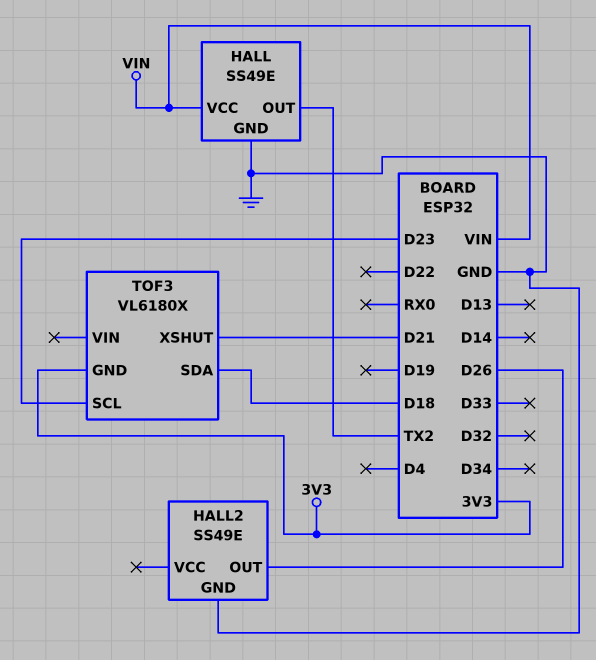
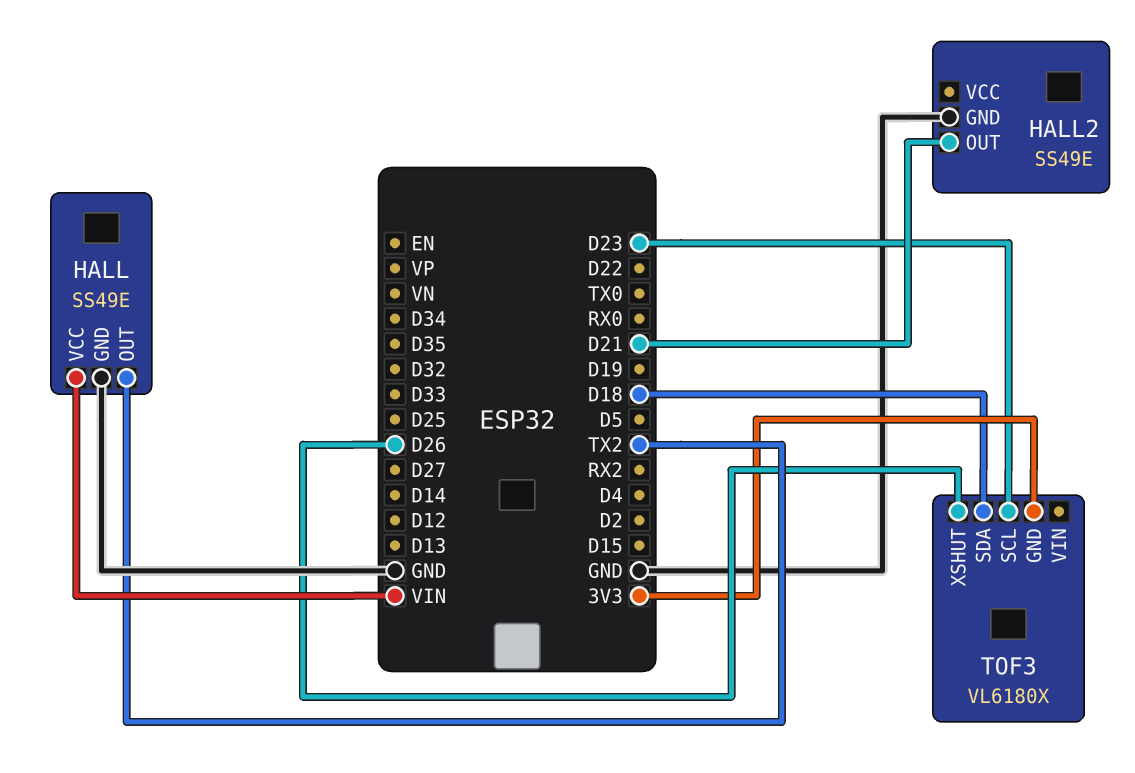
HALL2 pin OUT: D26 -> D21
TOF3 pin XSHUT: D21 -> D26

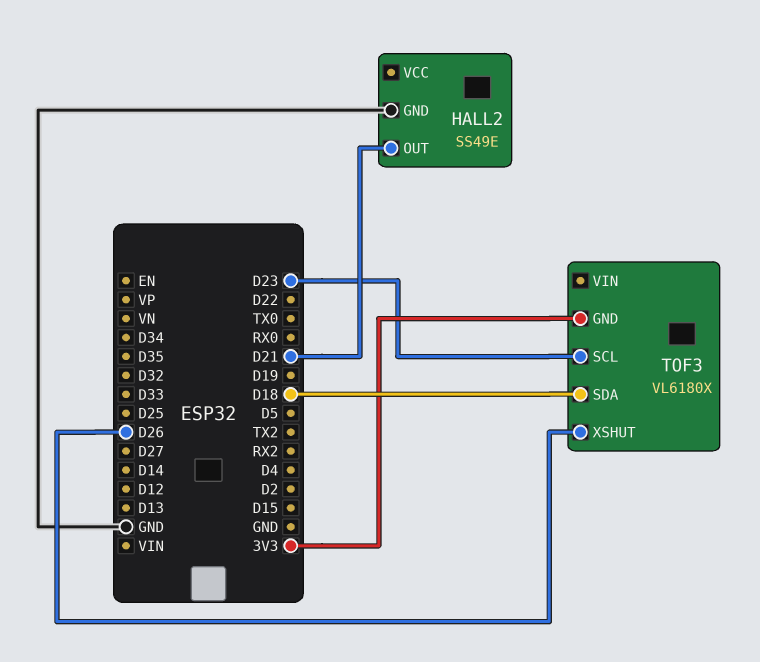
HALL: SS49E -> none
HALL pin GND: GND -> none
HALL pin OUT: TX2 -> none
HALL pin VCC: VIN -> none

